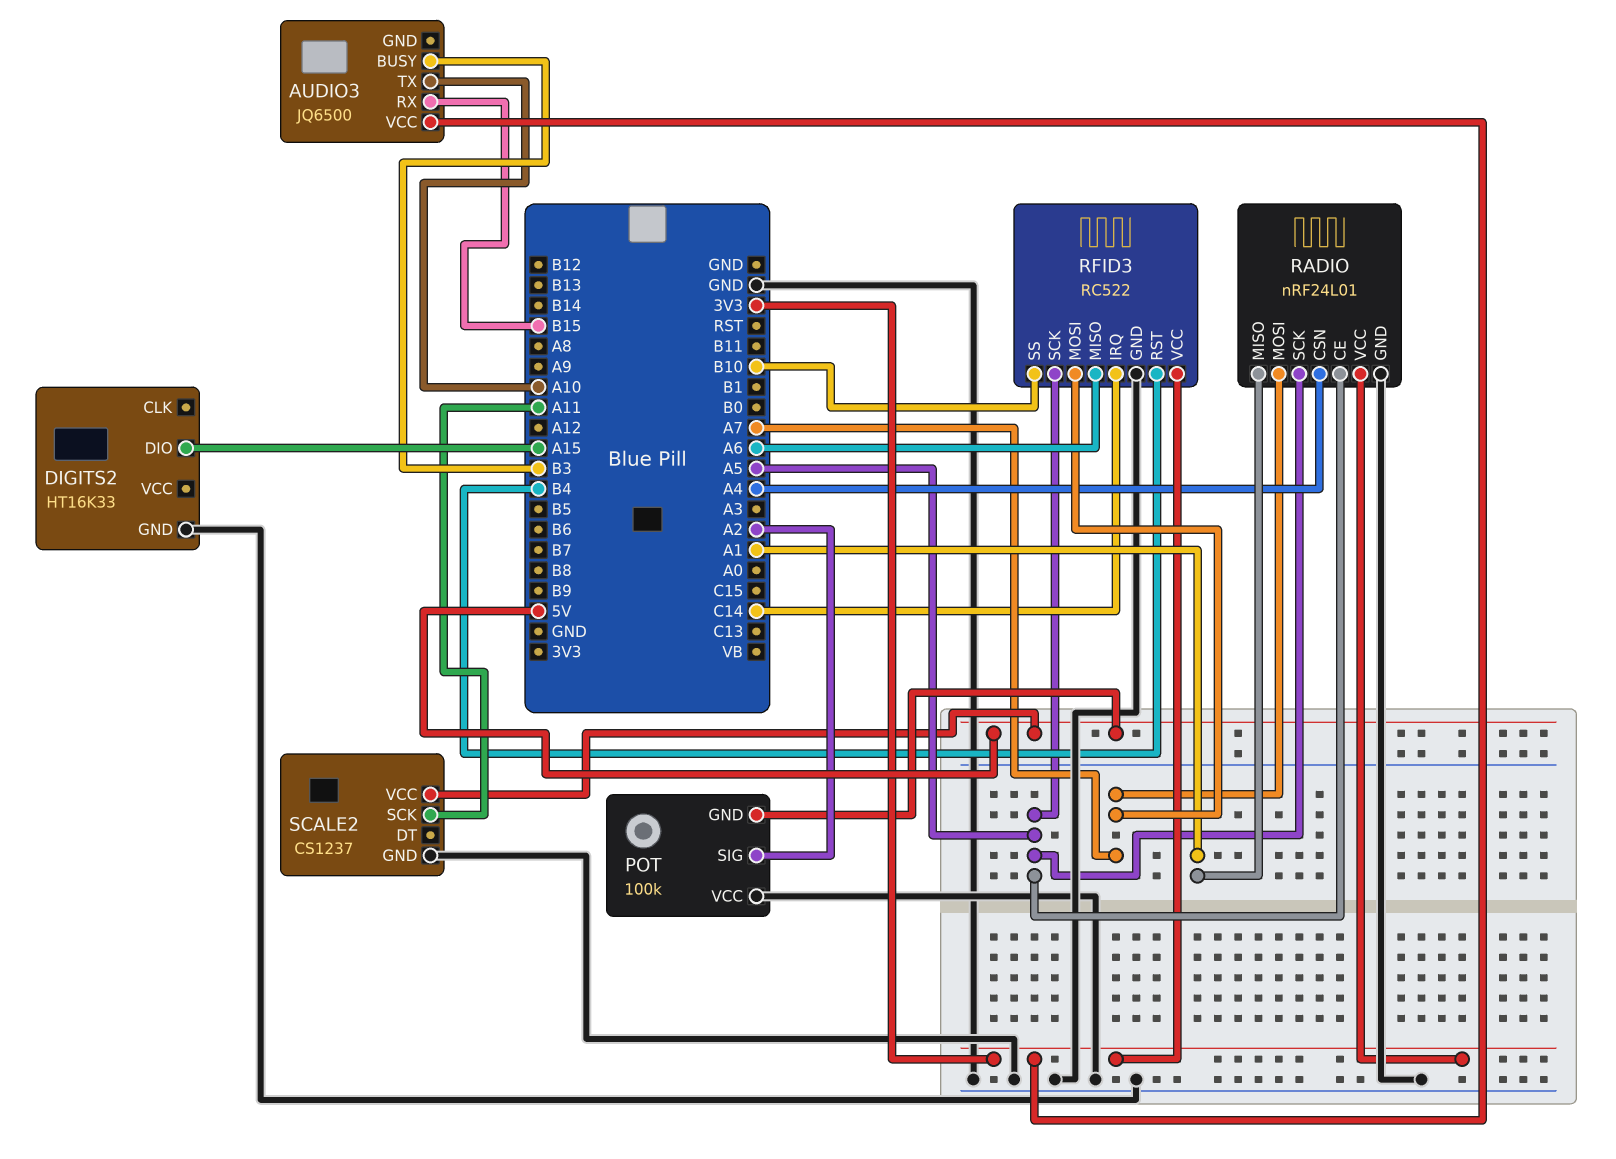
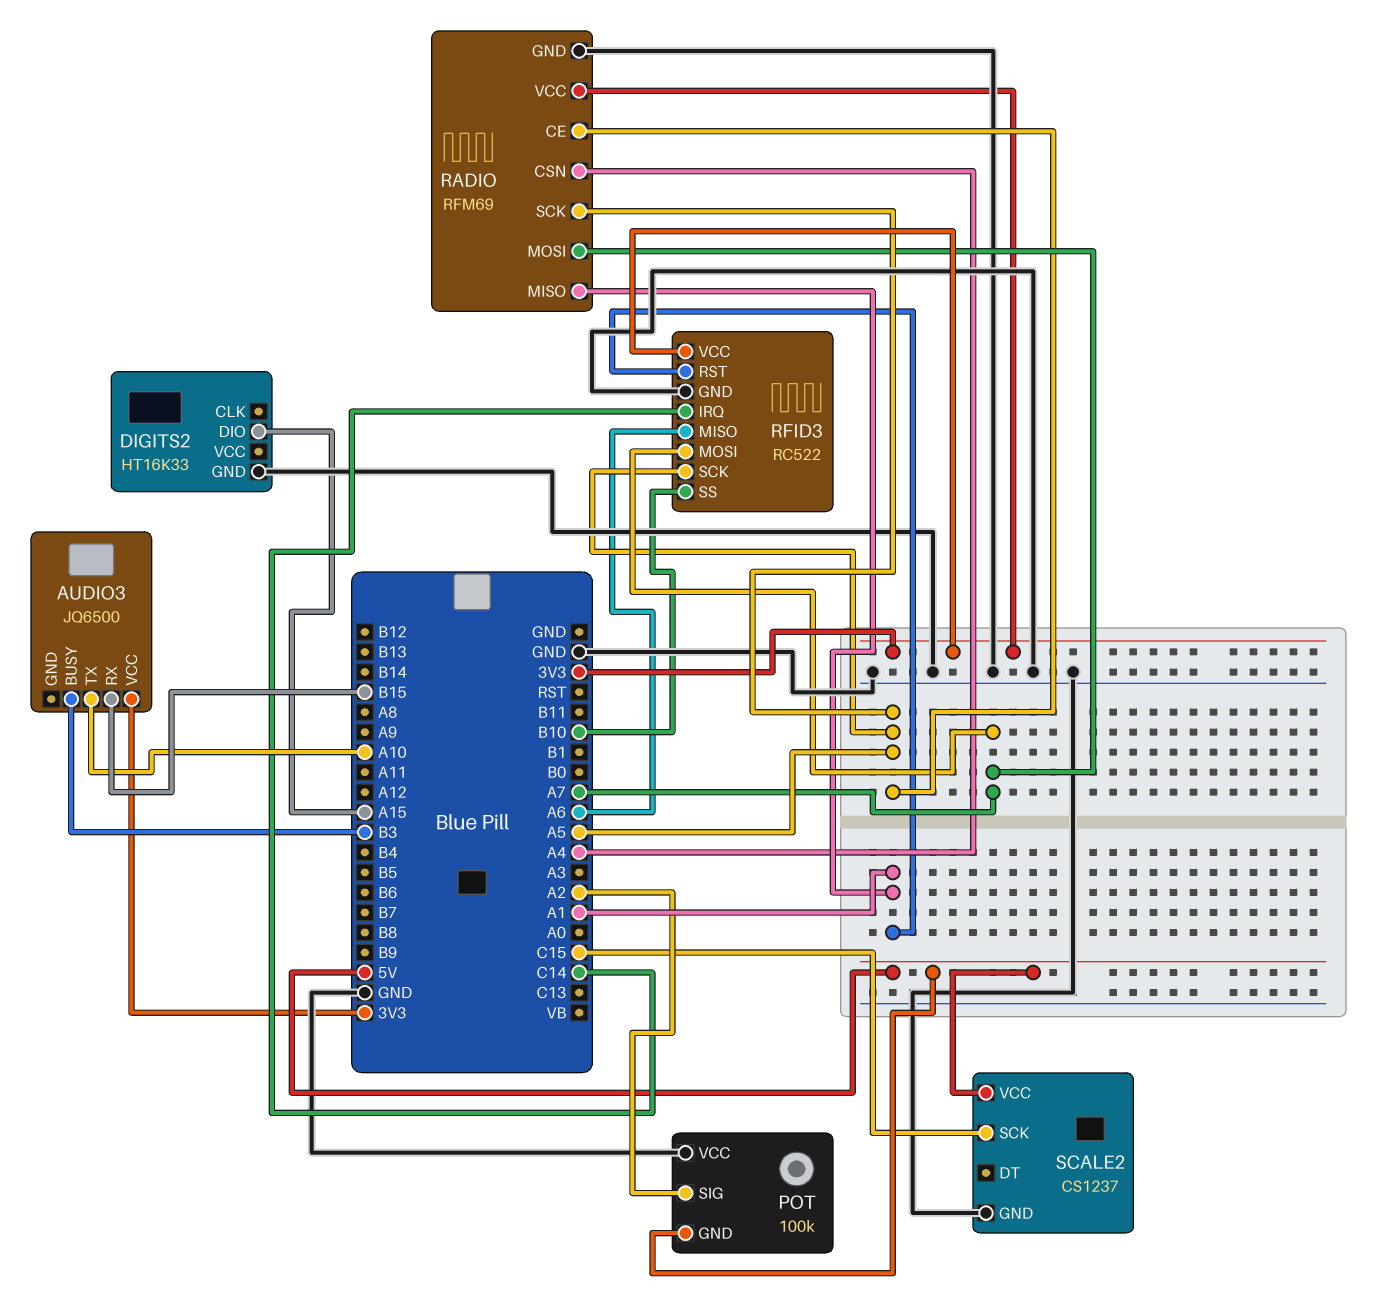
RADIO: nRF24L01 -> RFM69
RFID3 pin RST: B4 -> A1
SCALE2 pin SCK: A11 -> C15

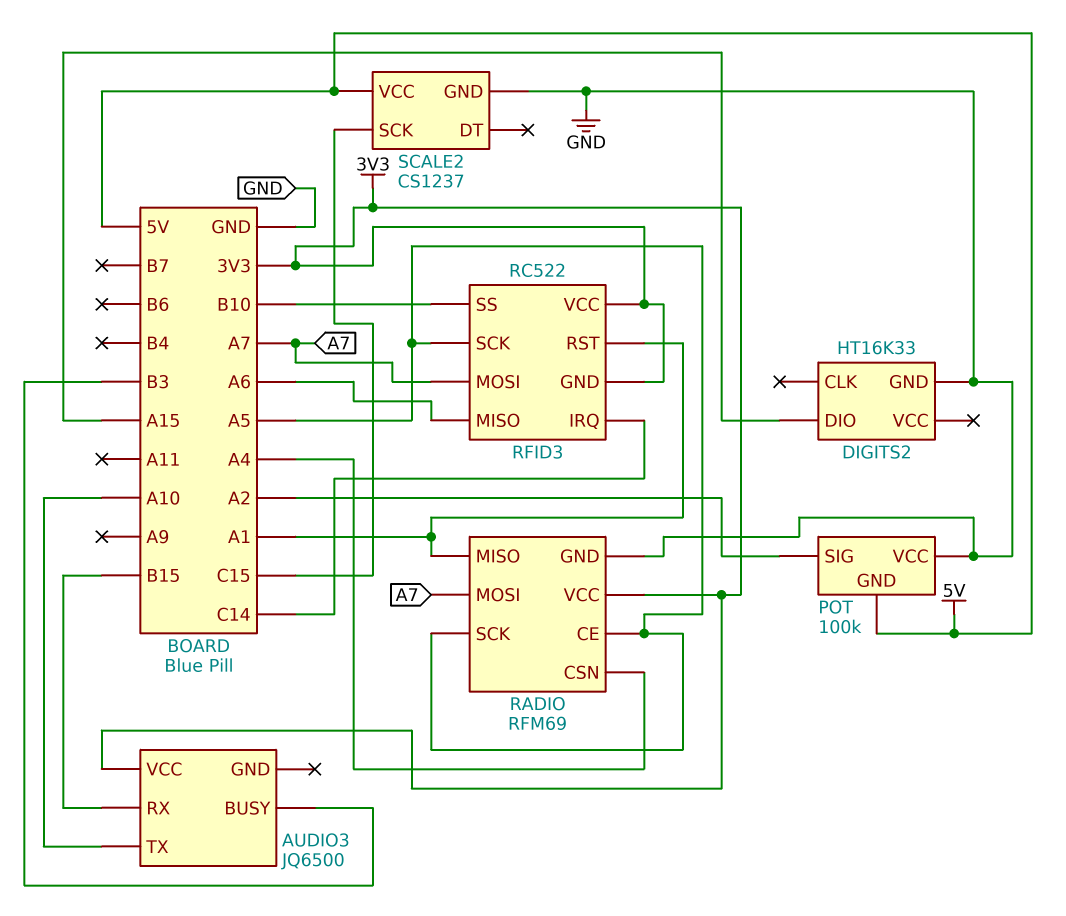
RFID3 pin GND: GND -> 3V3

